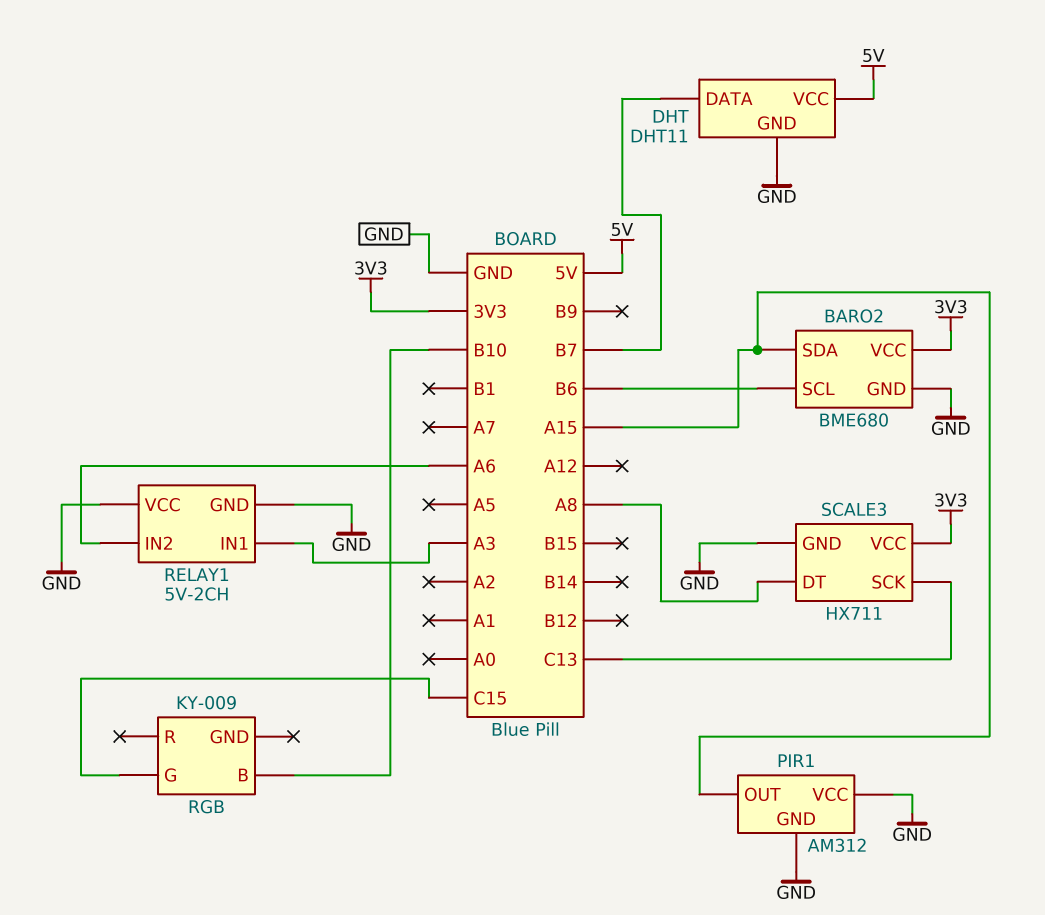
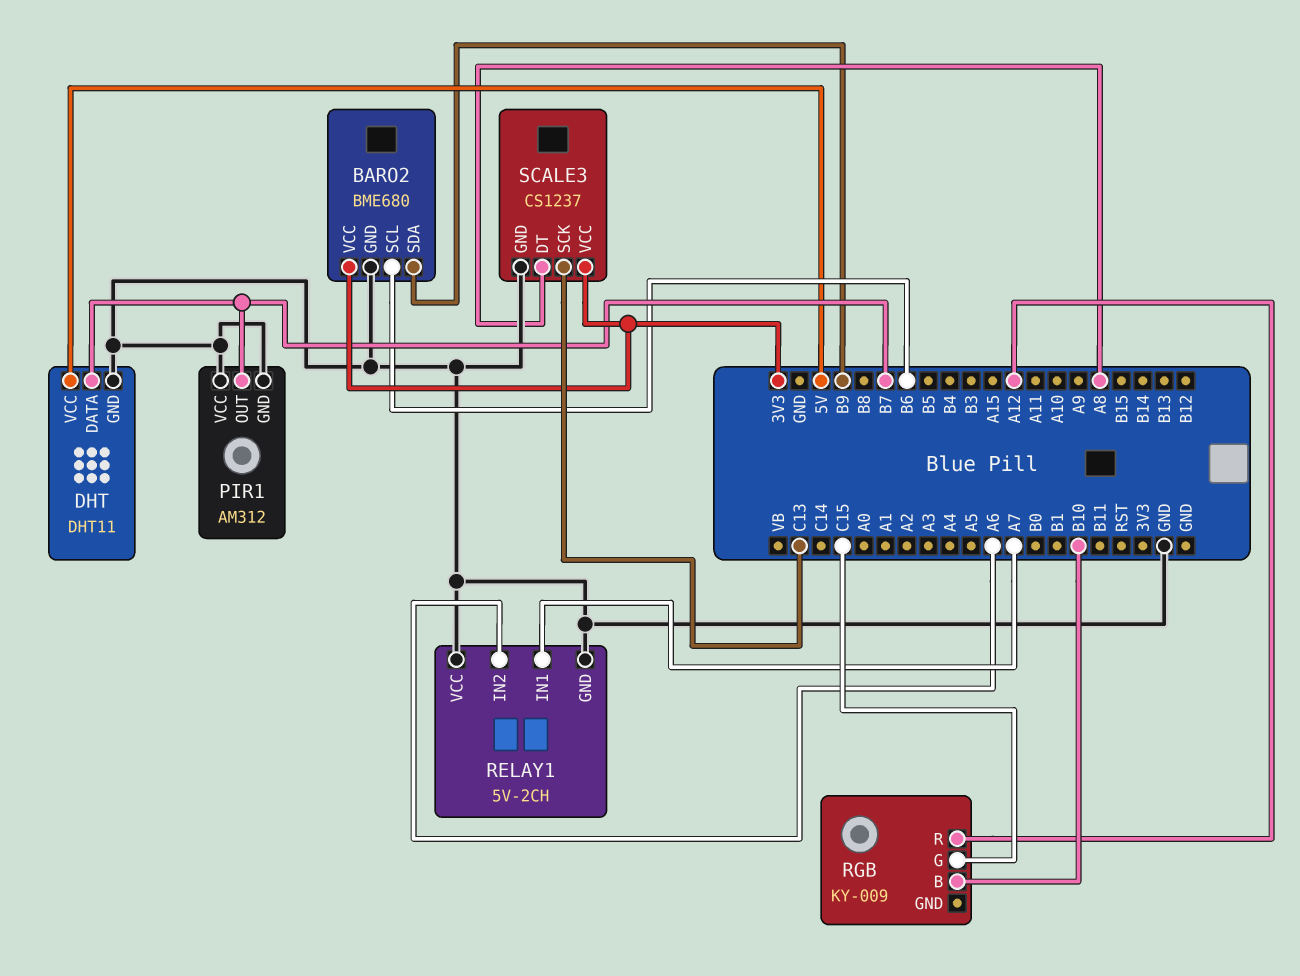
BARO2 pin SDA: A15 -> B9
PIR1 pin OUT: A15 -> B7
RELAY1 pin IN1: A3 -> A7
RGB pin R: none -> A12
SCALE3: HX711 -> CS1237

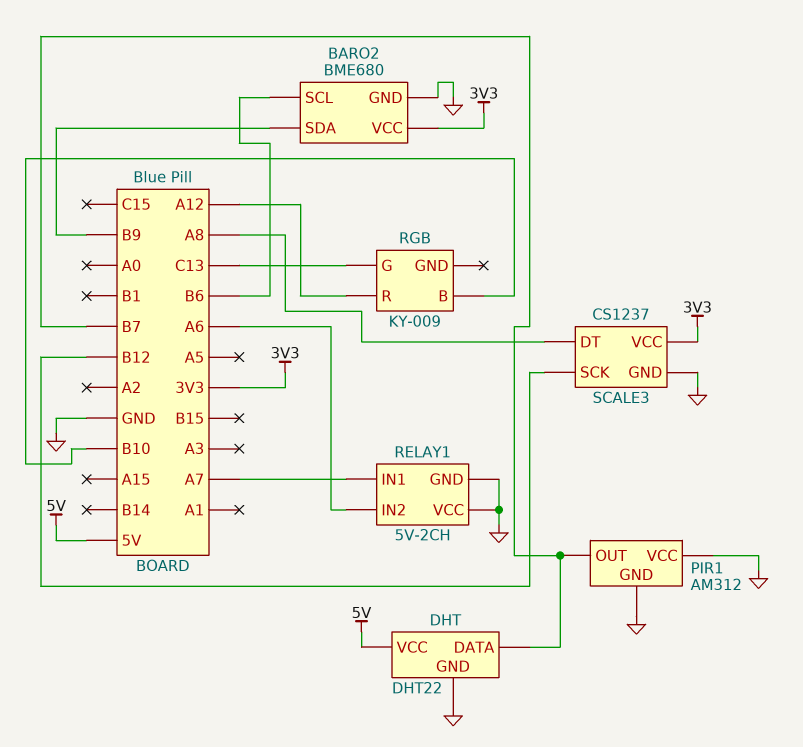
DHT: DHT11 -> DHT22
RGB pin G: C15 -> C13
SCALE3 pin SCK: C13 -> B12

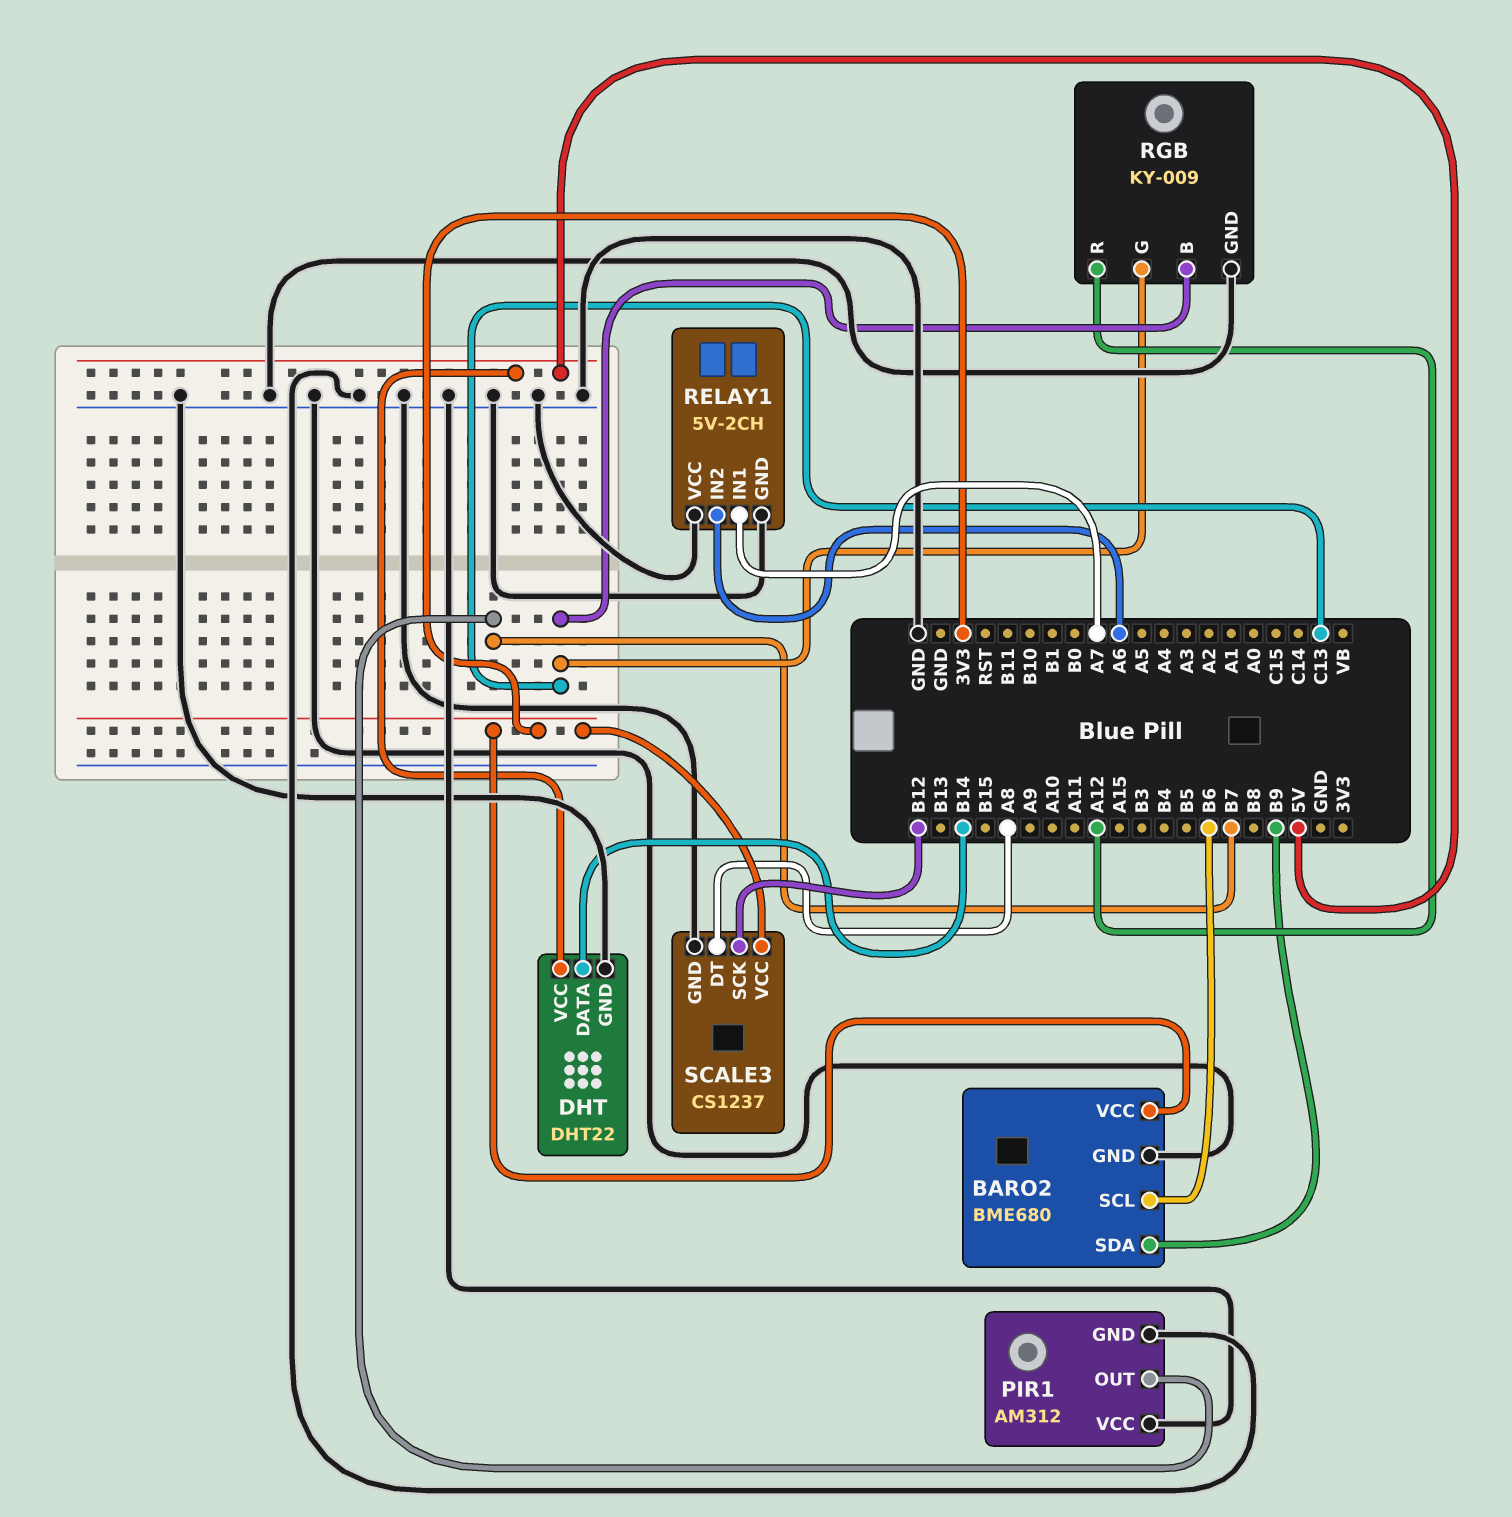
DHT pin DATA: B7 -> B14
RGB pin B: B10 -> C13
RGB pin GND: none -> GND

